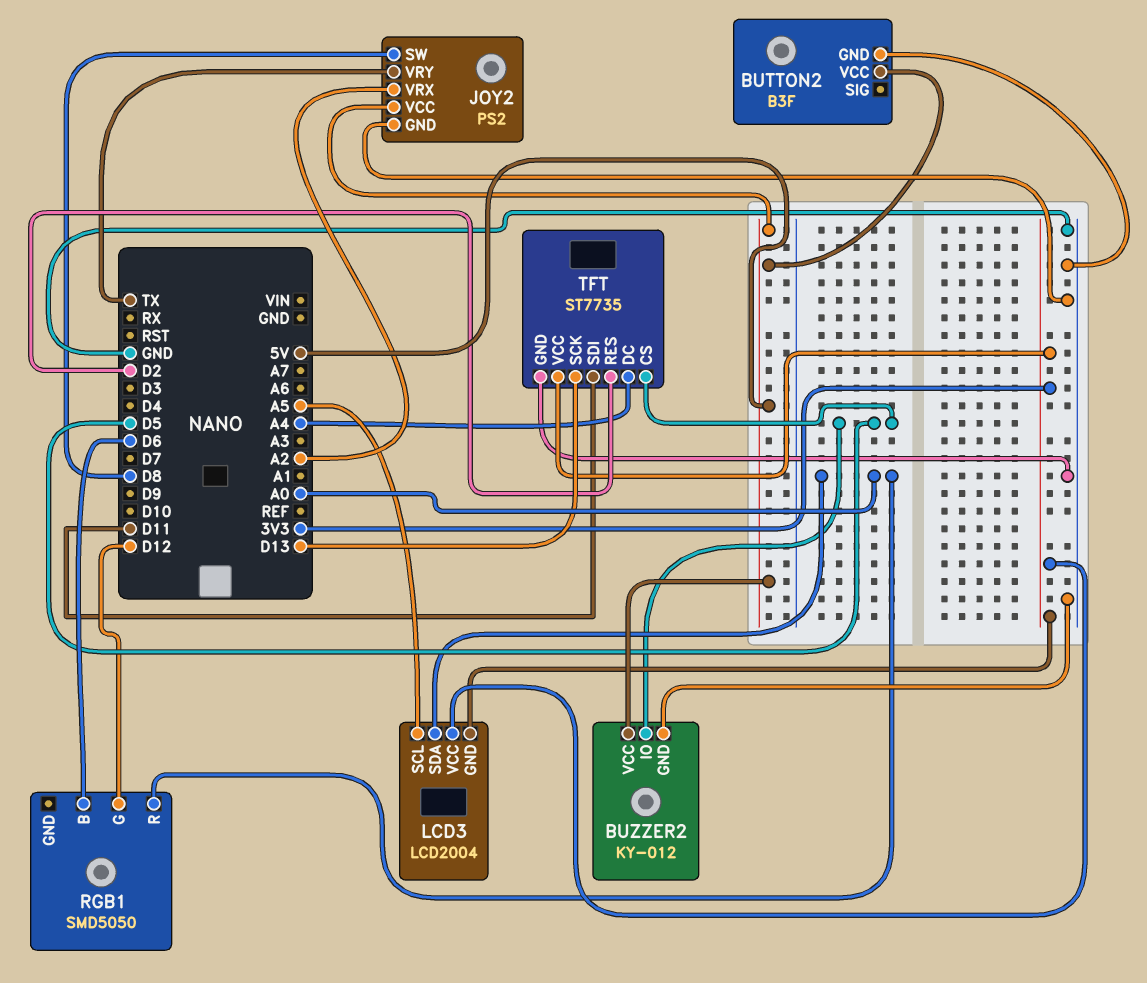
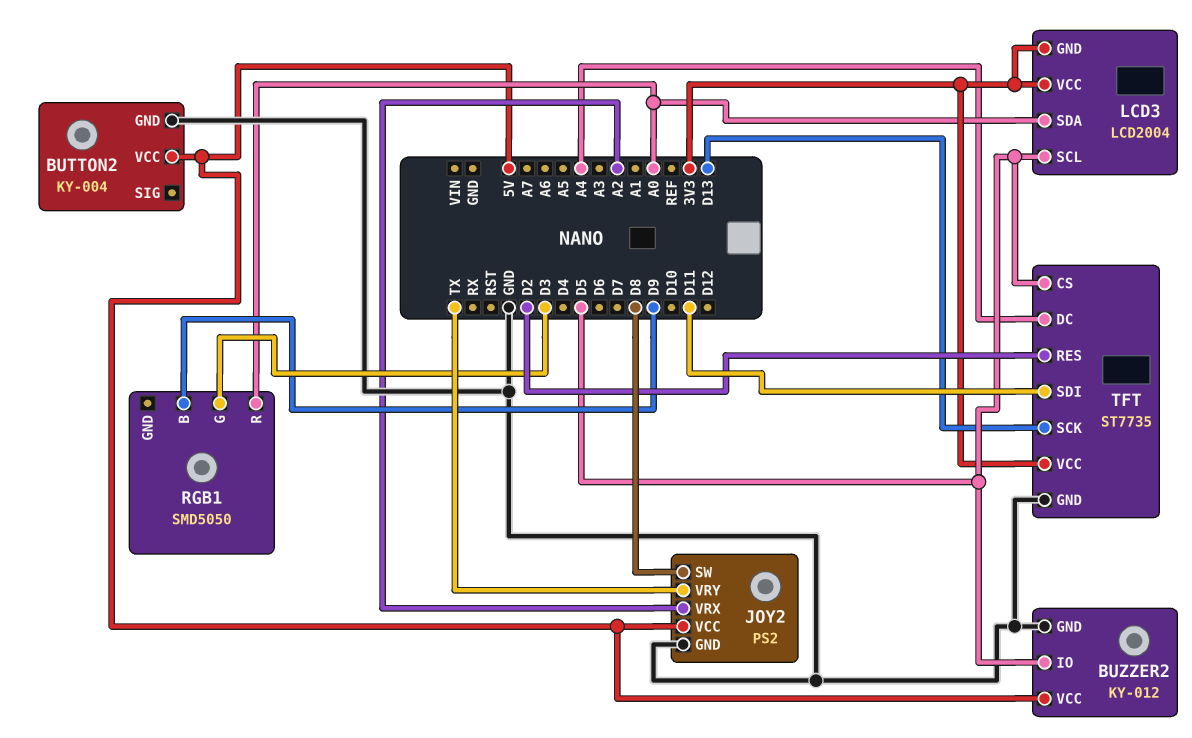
BUTTON2: B3F -> KY-004
LCD3 pin SCL: A5 -> D5
RGB1 pin B: D6 -> D9
RGB1 pin G: D12 -> D3

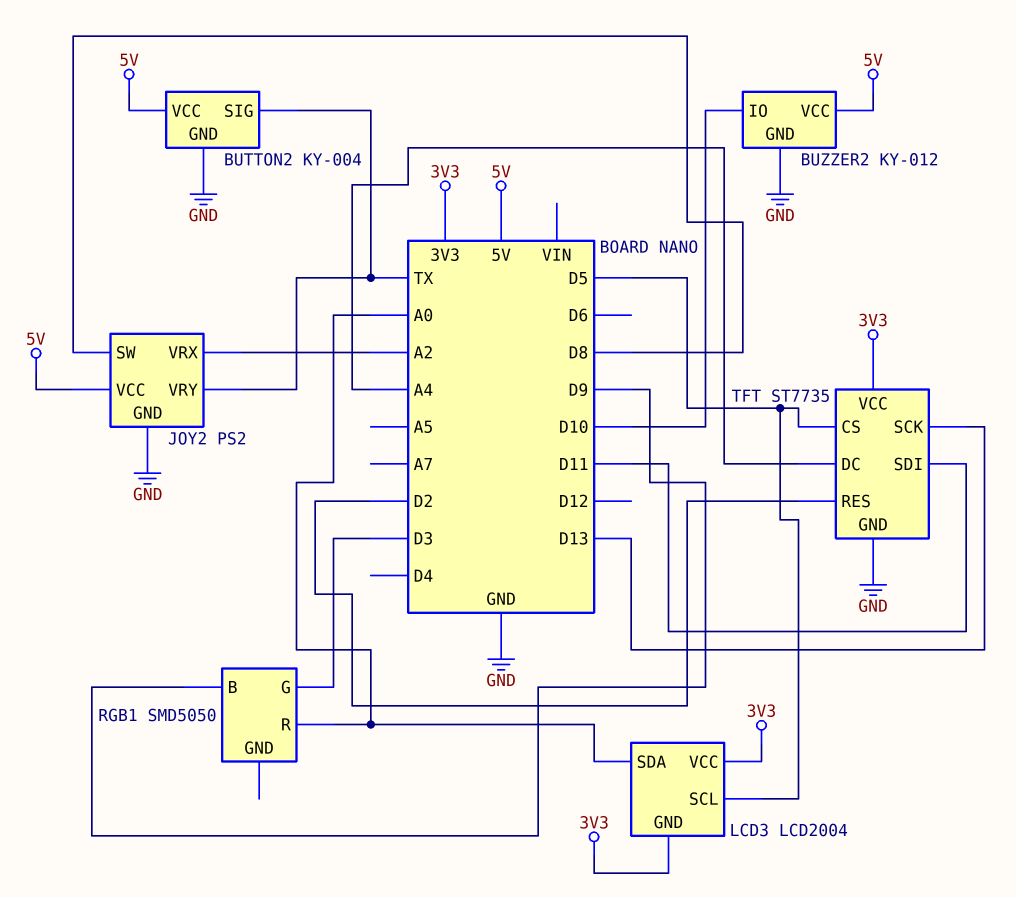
BUTTON2 pin SIG: none -> TX
BUZZER2 pin IO: D5 -> D10

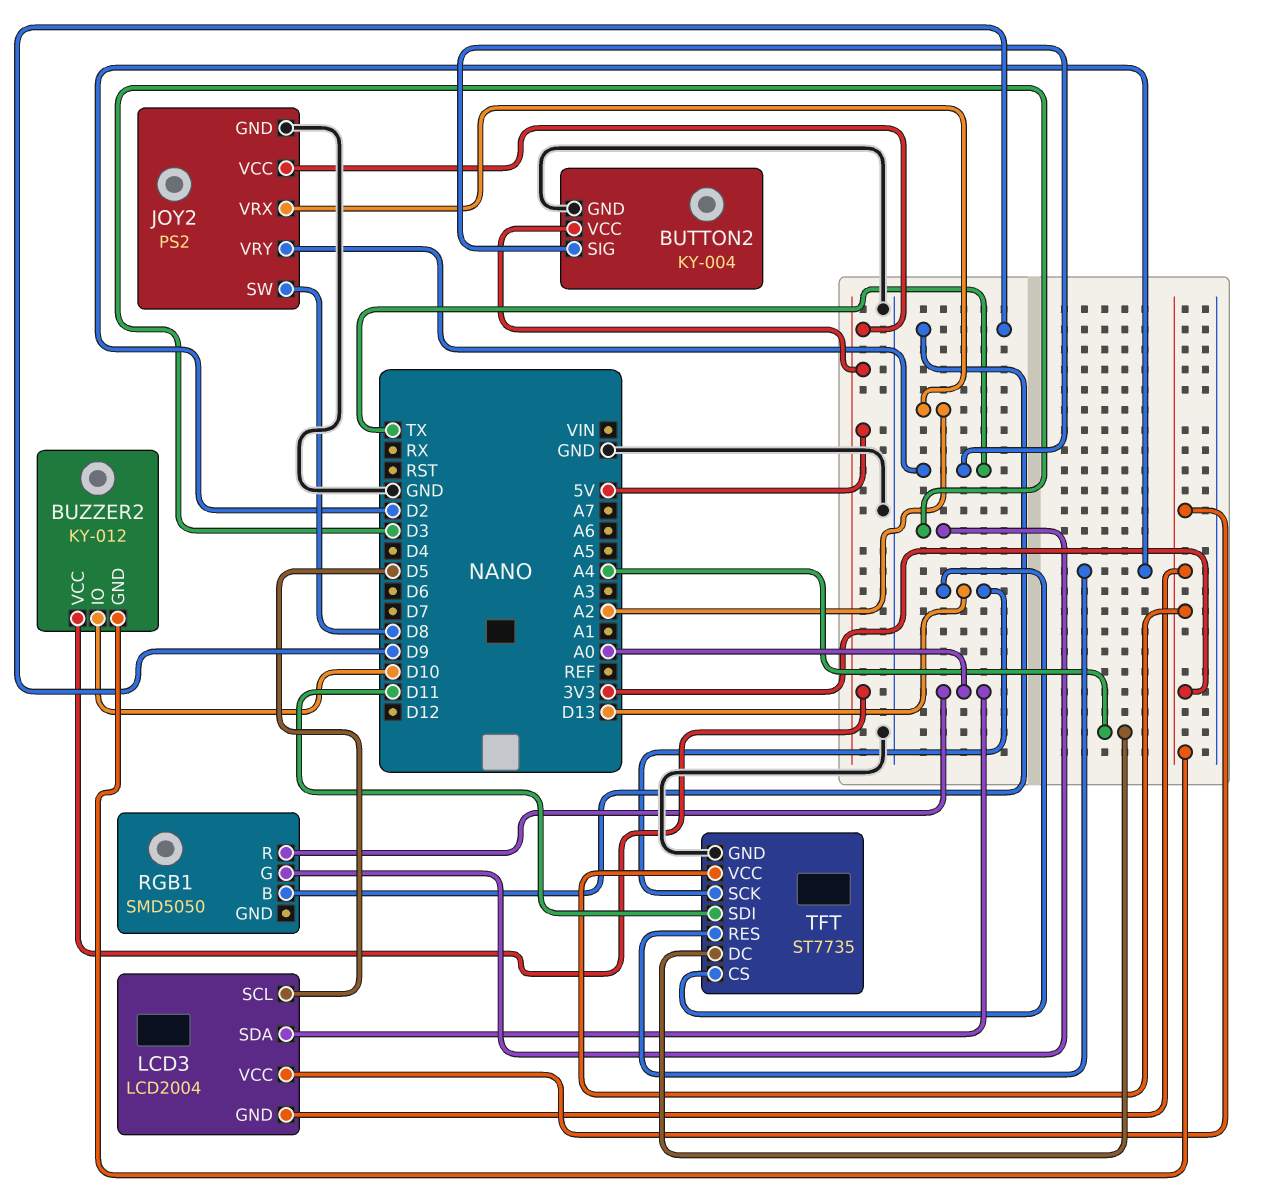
BUZZER2 pin GND: GND -> 3V3
TFT pin CS: D5 -> D13

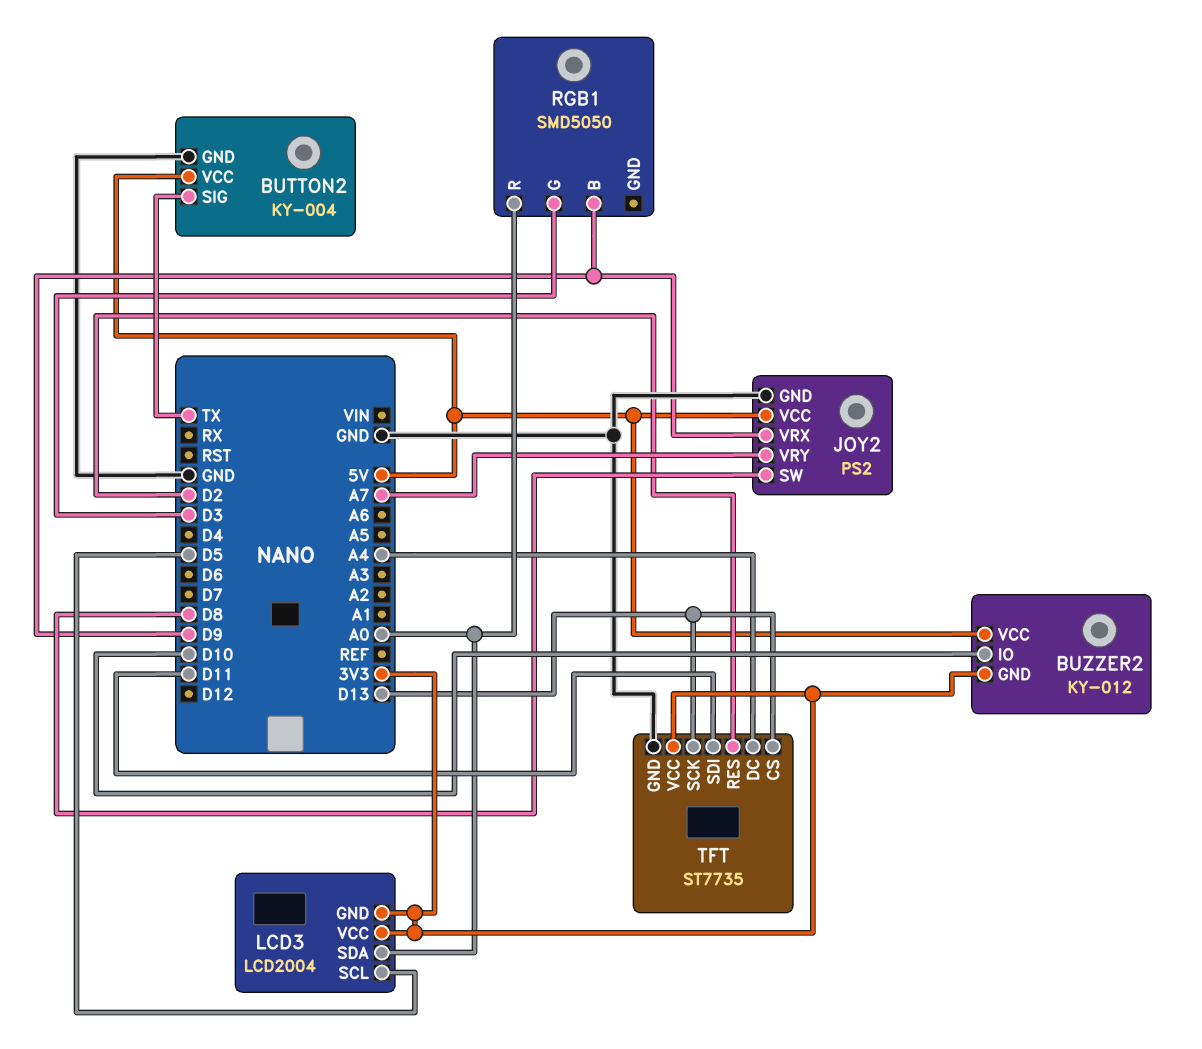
JOY2 pin VRX: A2 -> D9
JOY2 pin VRY: TX -> A7

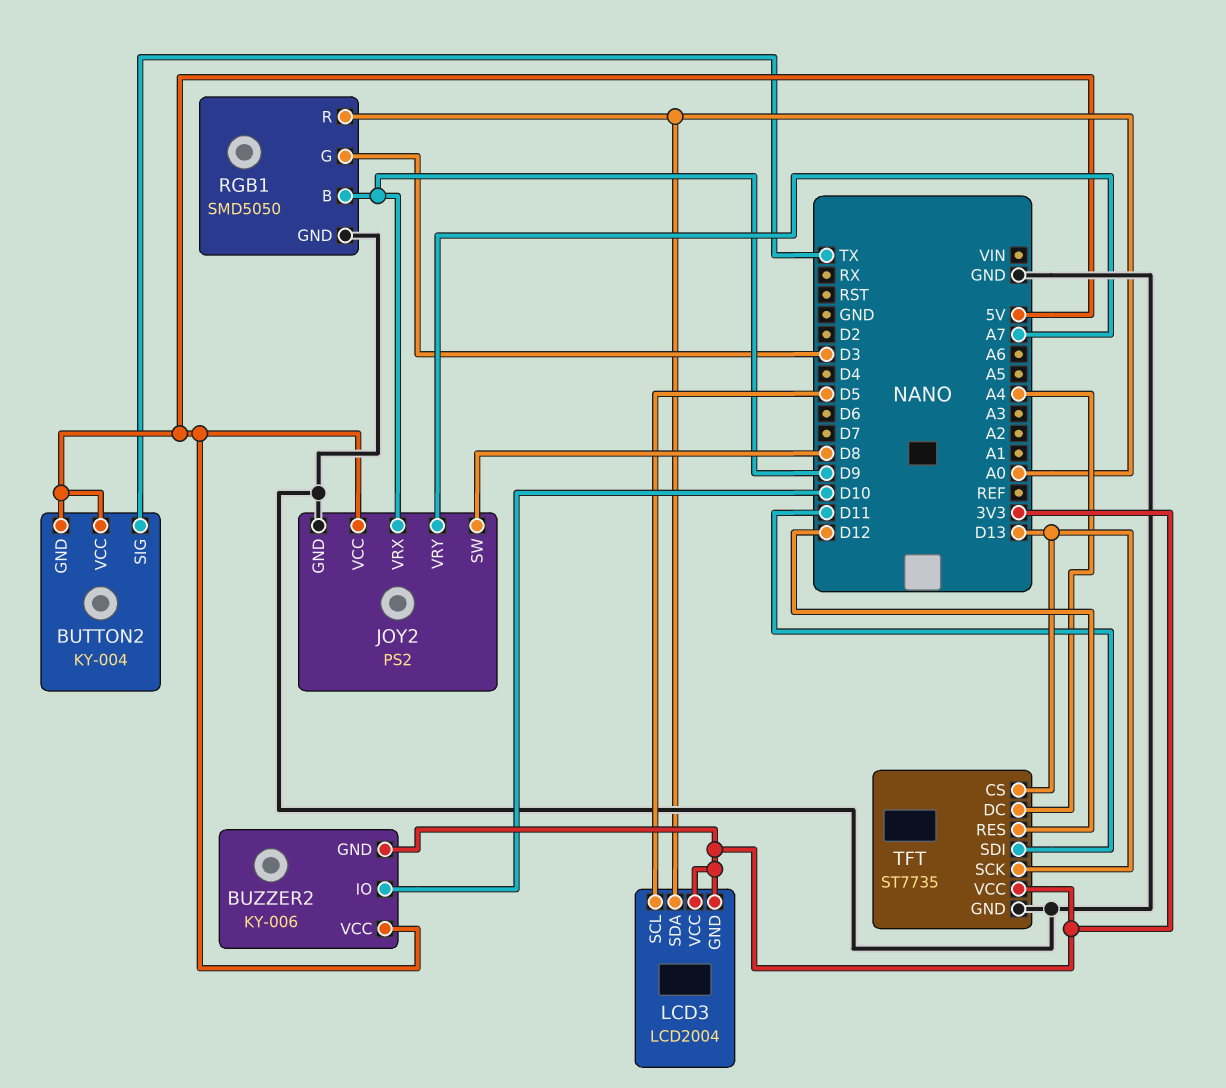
BUTTON2 pin GND: GND -> 5V
BUZZER2: KY-012 -> KY-006
RGB1 pin GND: none -> GND
TFT pin RES: D2 -> D12

